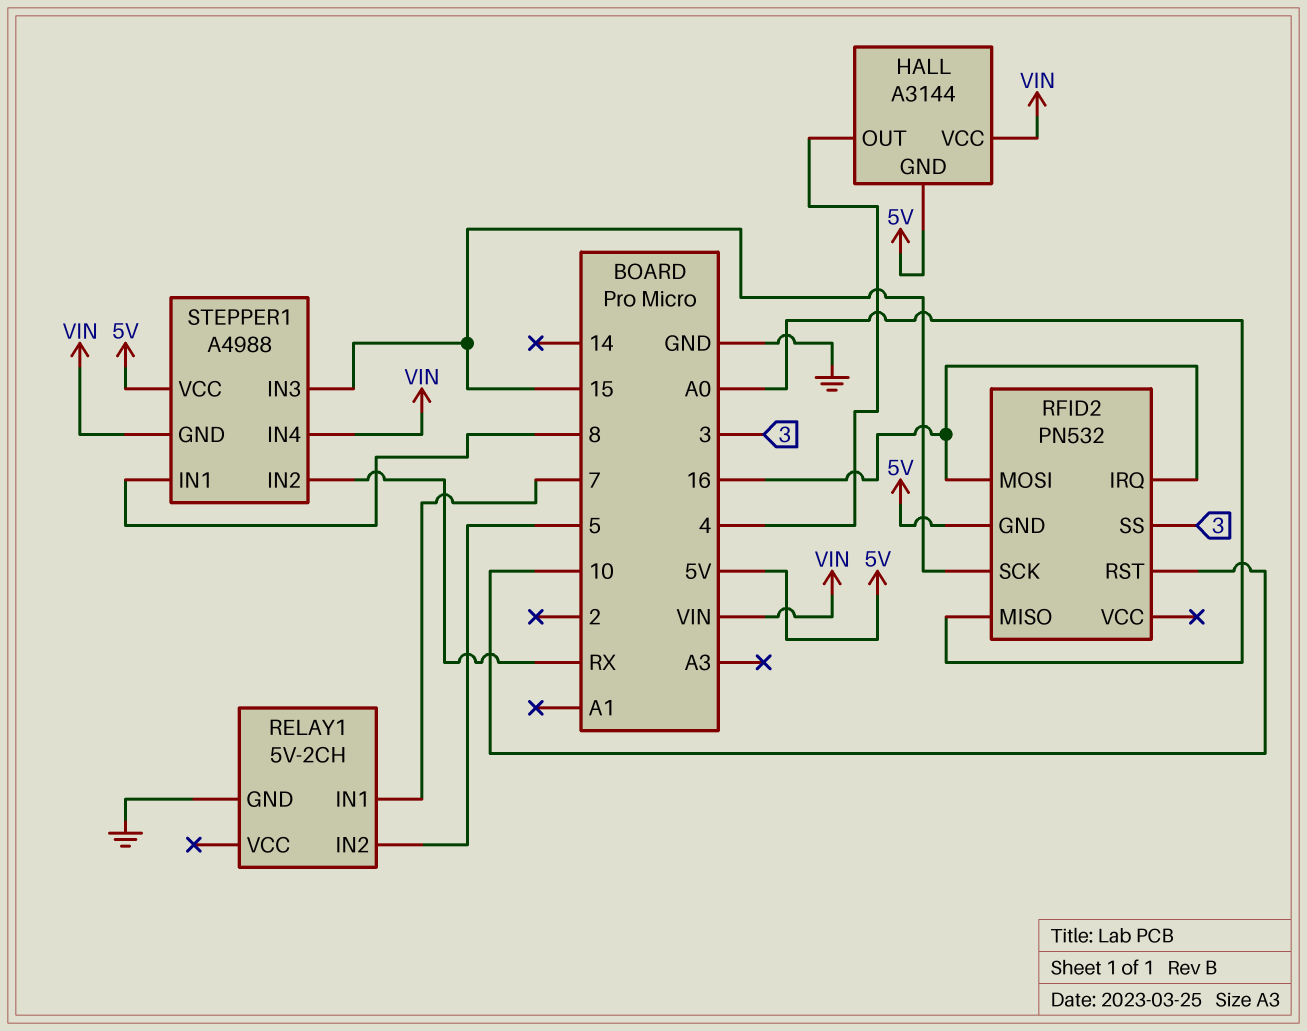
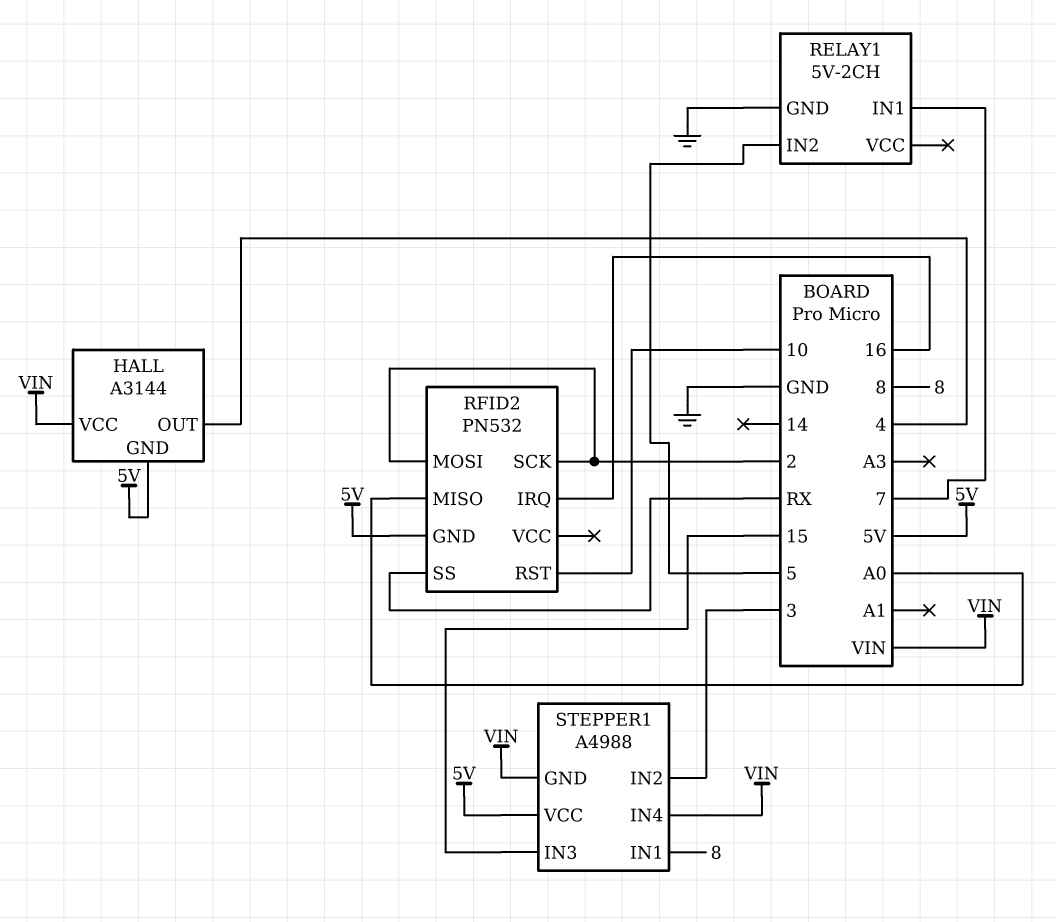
RFID2 pin MOSI: 16 -> 2
RFID2 pin SCK: 15 -> 2
RFID2 pin SS: 3 -> RX
STEPPER1 pin IN2: RX -> 3

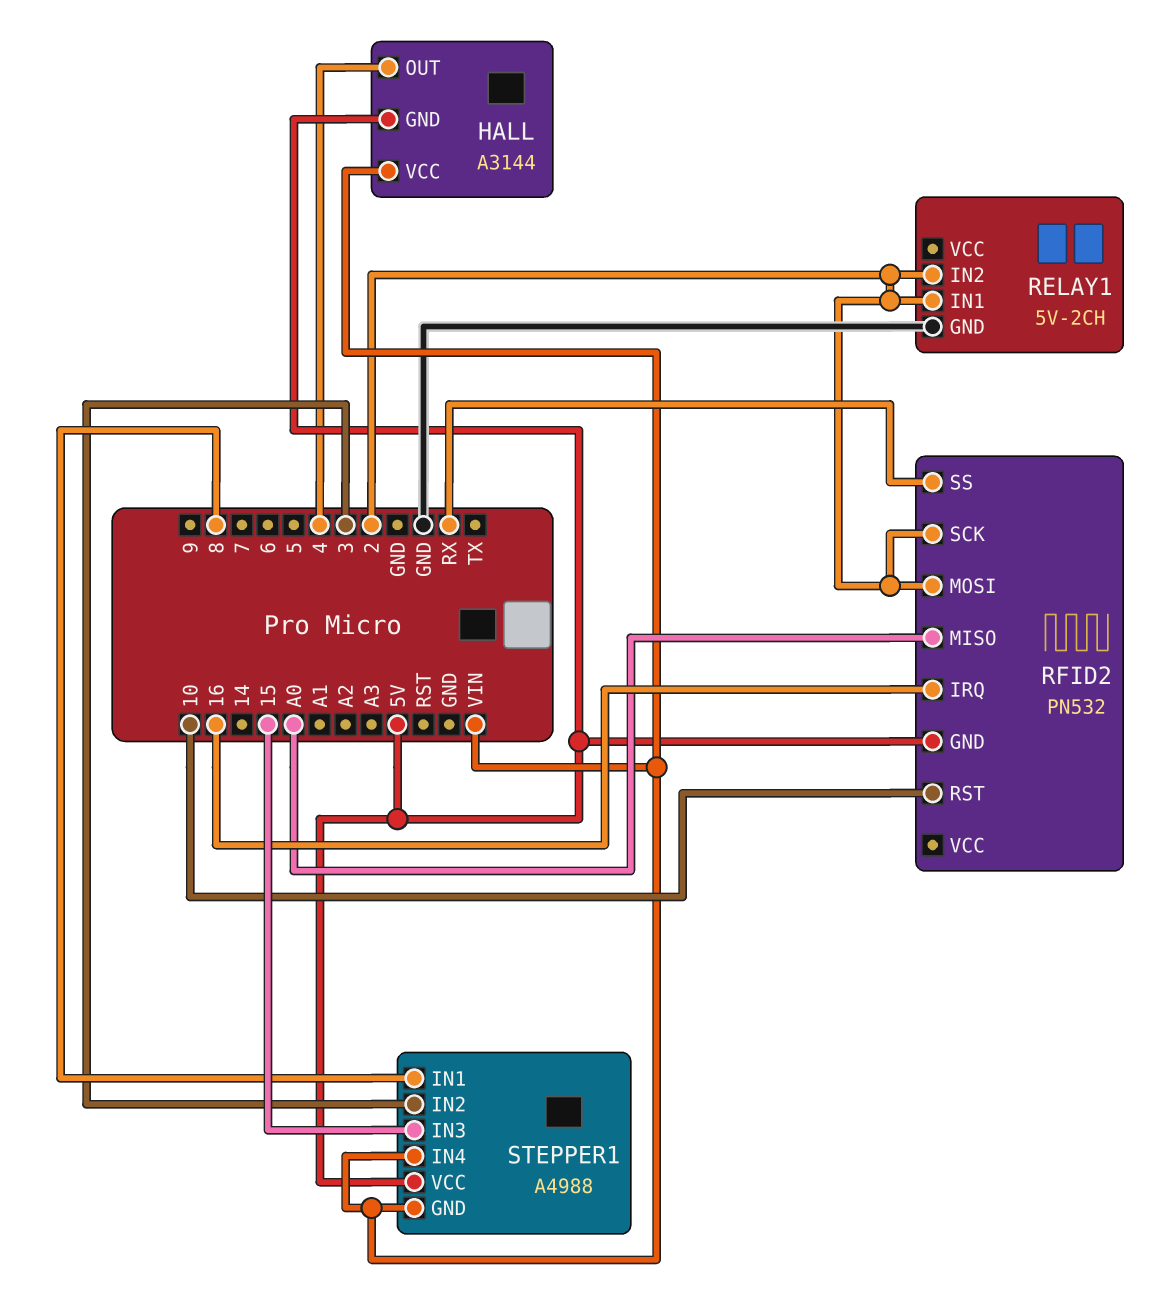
RELAY1 pin IN1: 7 -> 2
RELAY1 pin IN2: 5 -> 2

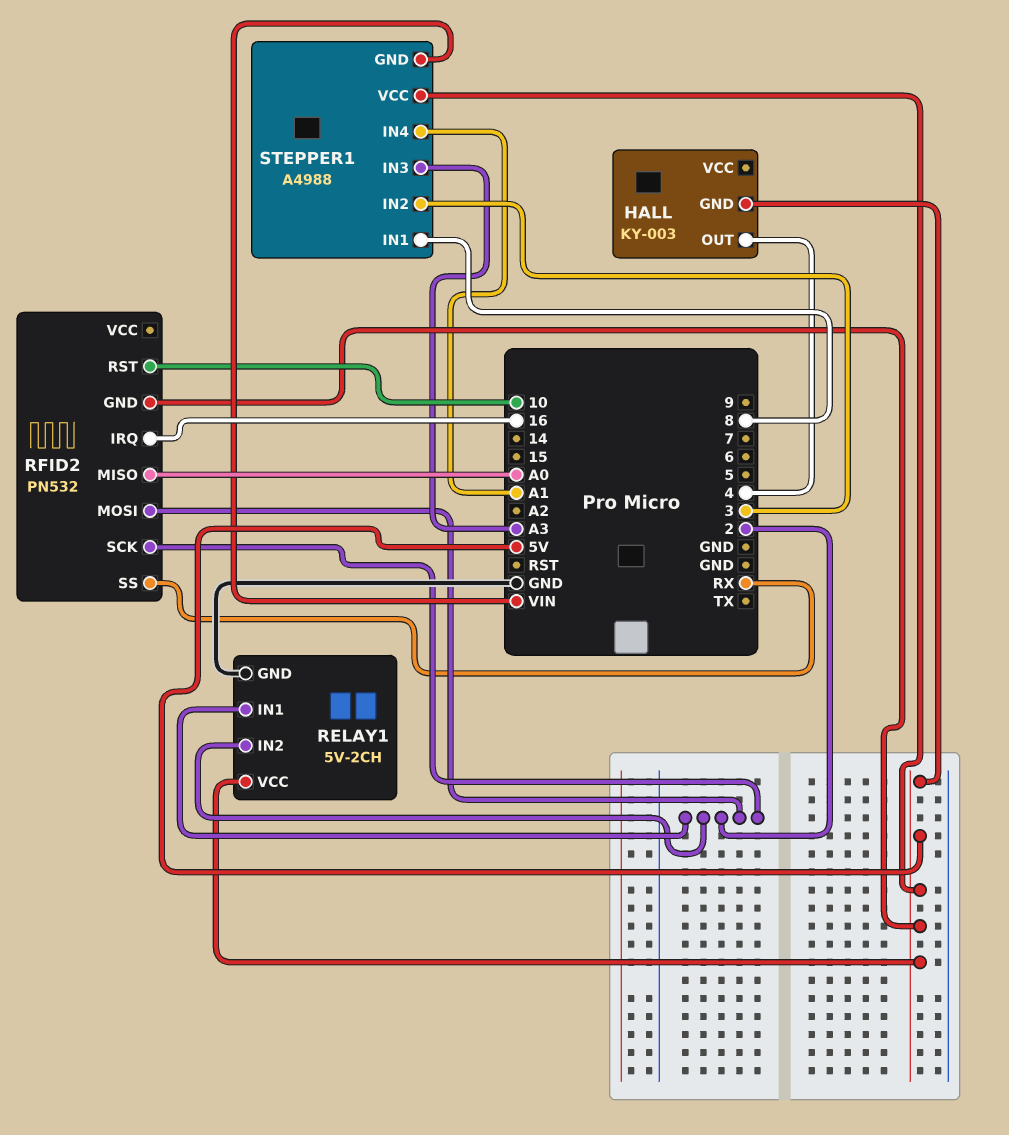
HALL: A3144 -> KY-003
HALL pin VCC: VIN -> none
RELAY1 pin VCC: none -> 5V
STEPPER1 pin IN3: 15 -> A3
STEPPER1 pin IN4: VIN -> A1

